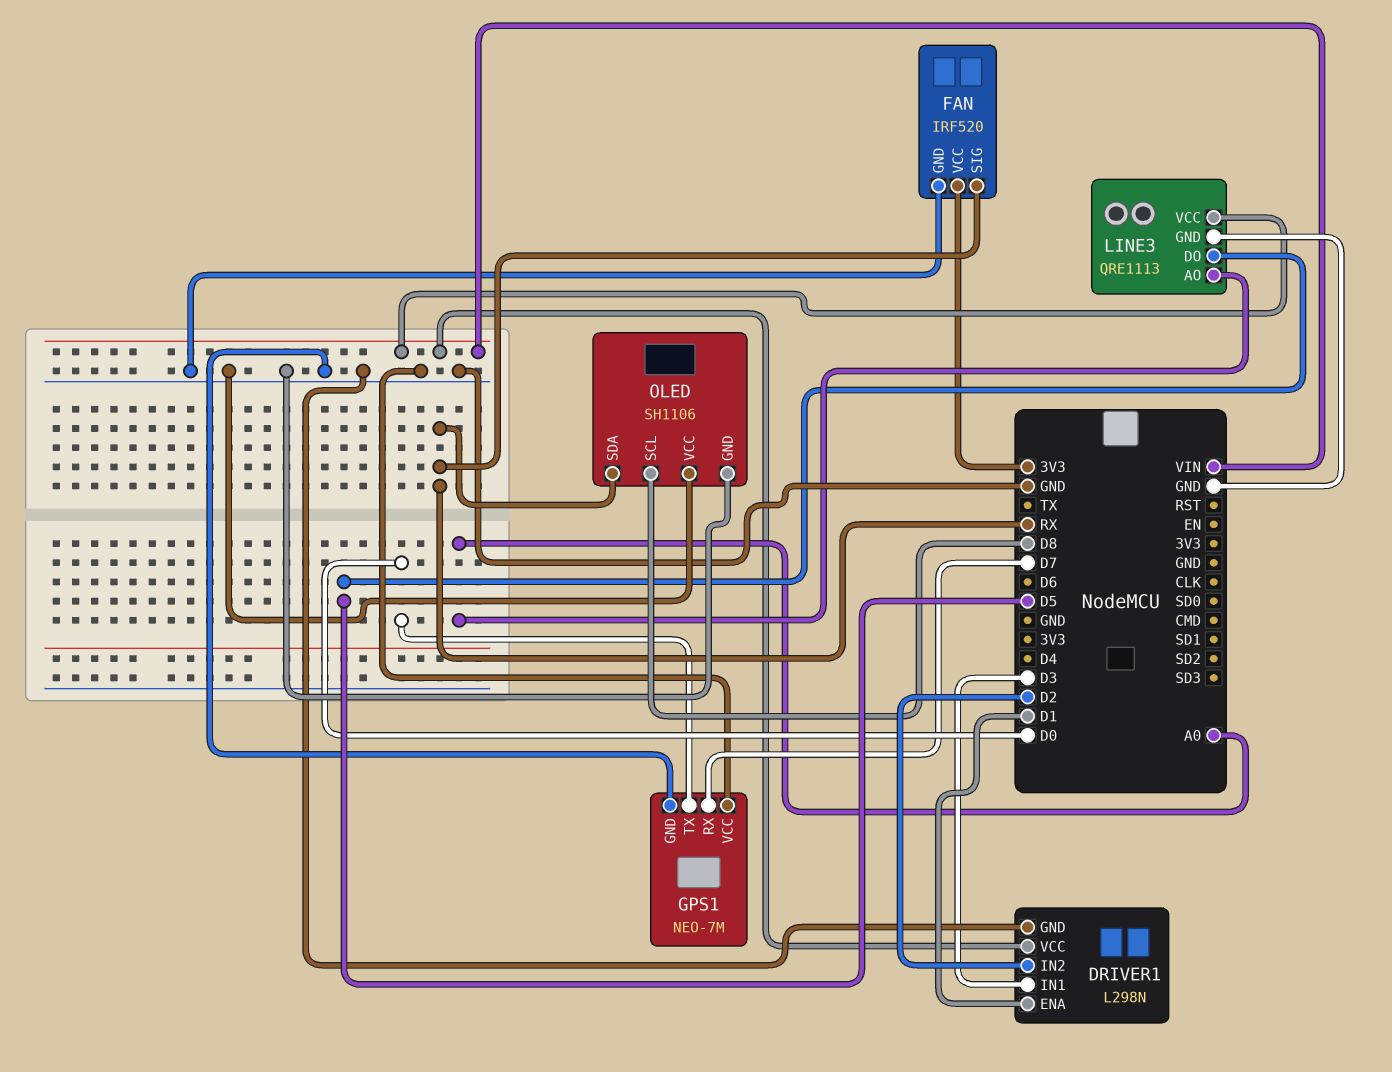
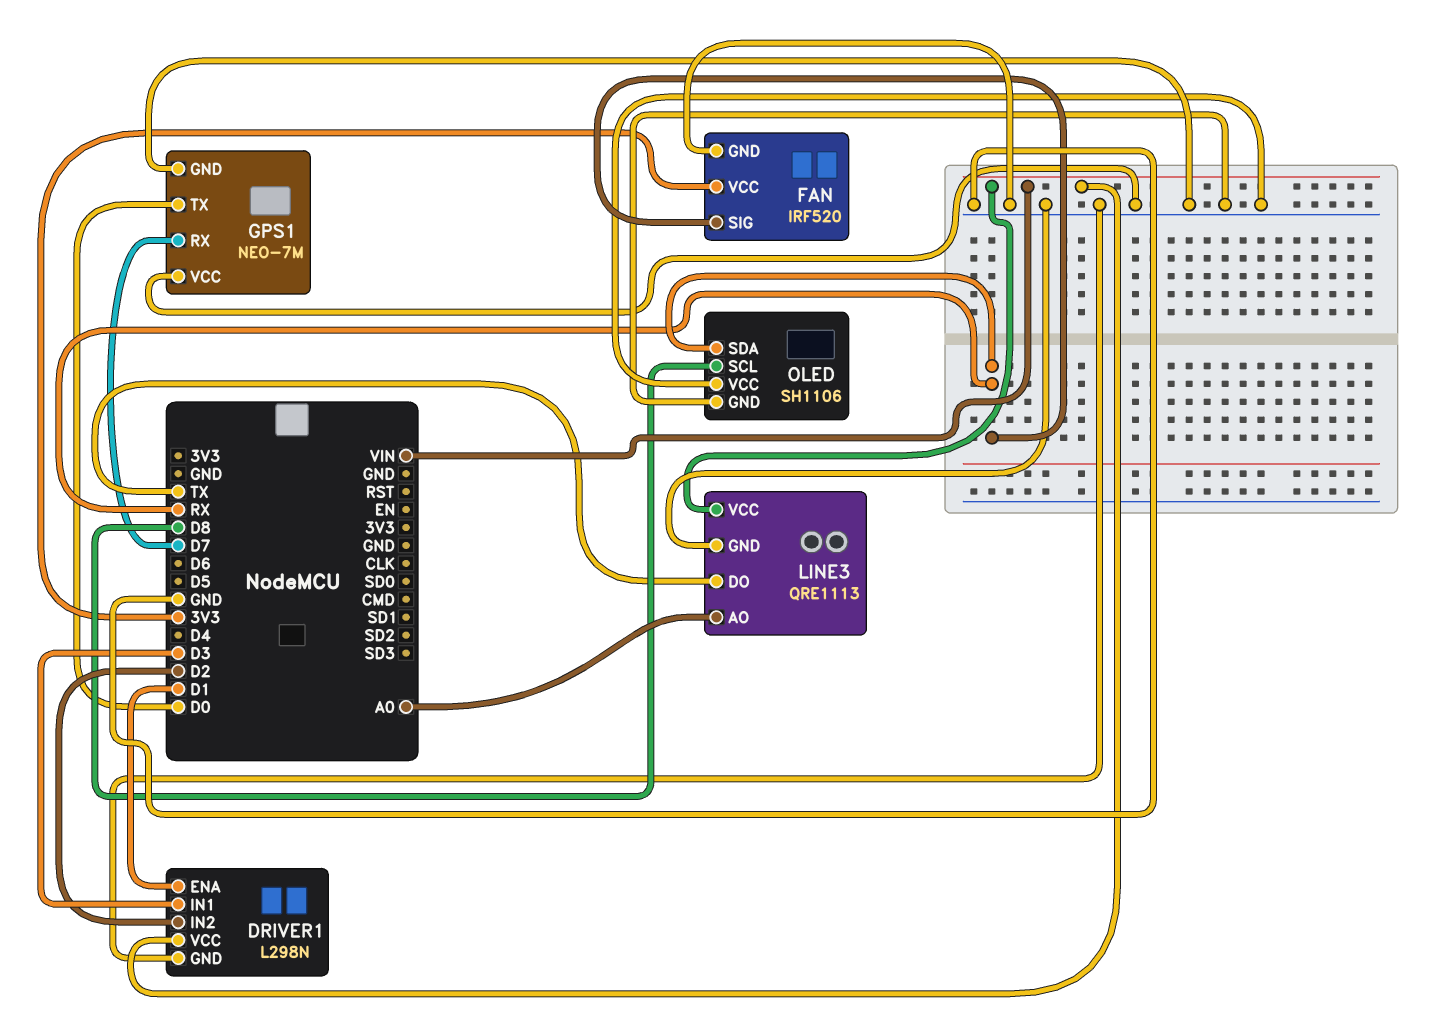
LINE3 pin DO: D5 -> TX

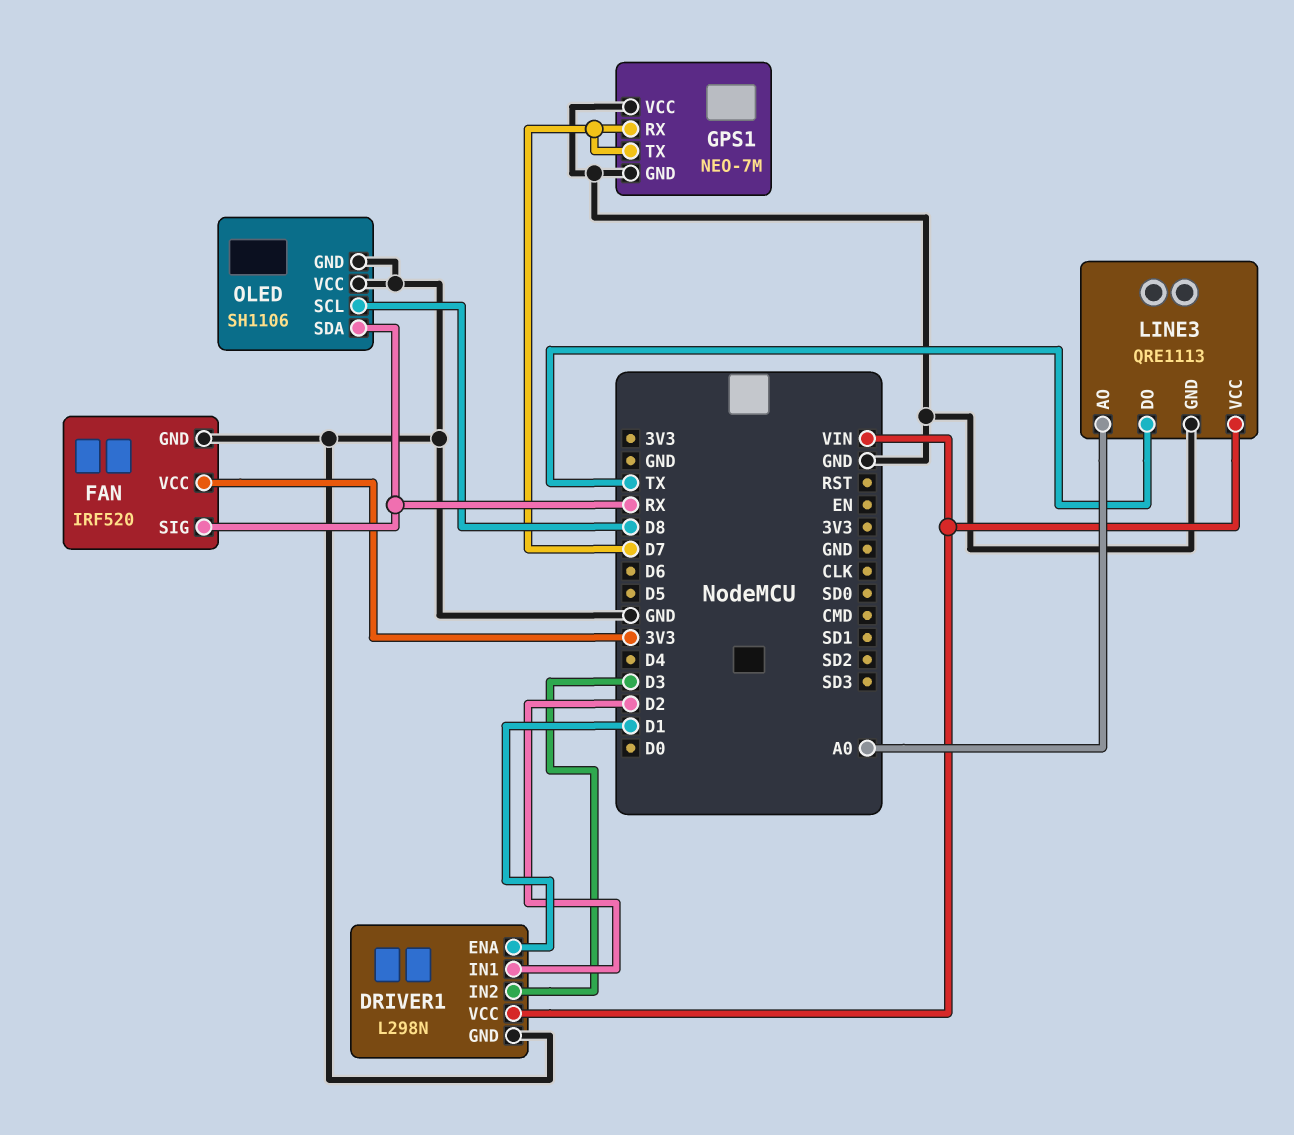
DRIVER1 pin IN1: D3 -> D2
DRIVER1 pin IN2: D2 -> D3
GPS1 pin TX: D0 -> D7

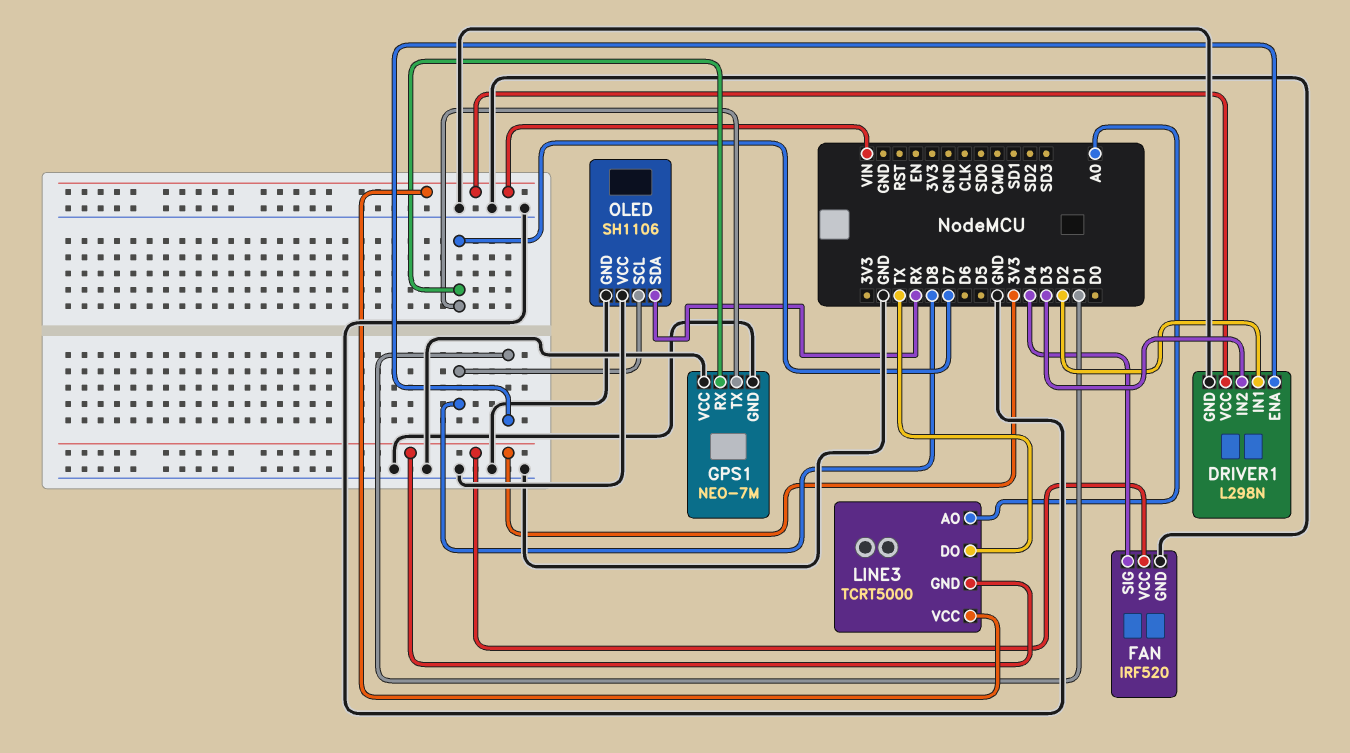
FAN pin SIG: RX -> D4
LINE3: QRE1113 -> TCRT5000
LINE3 pin GND: GND -> 3V3

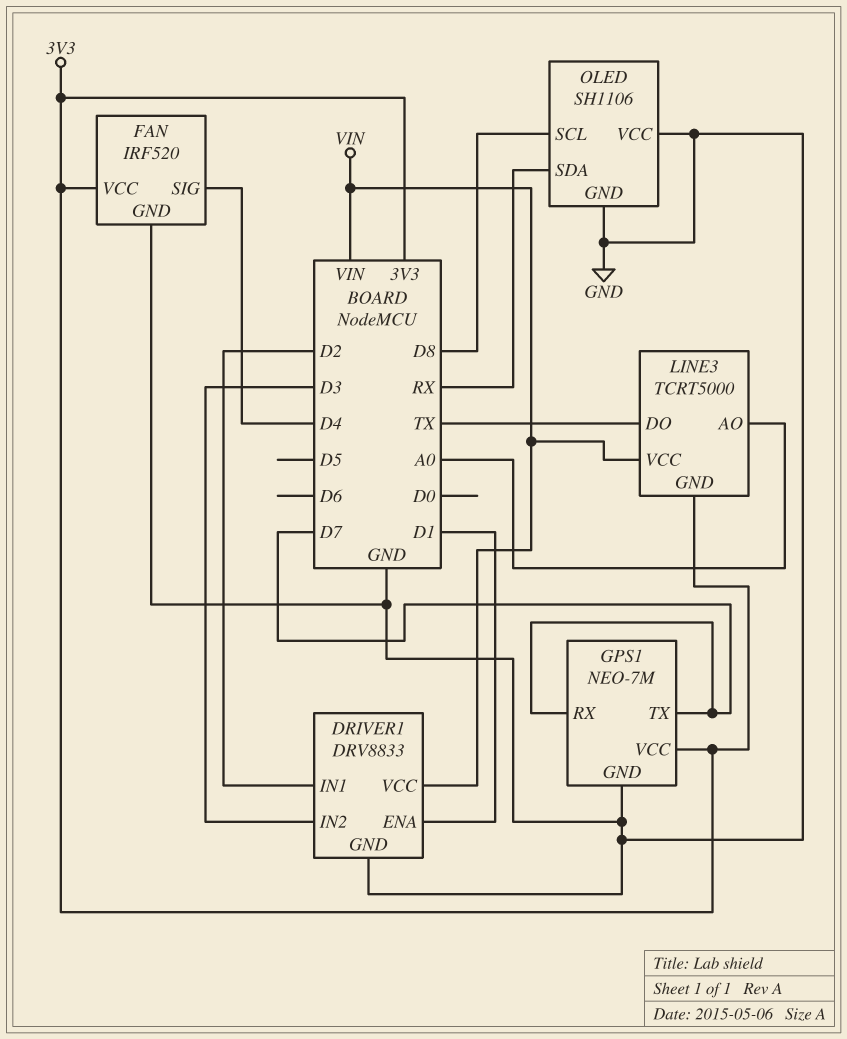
DRIVER1: L298N -> DRV8833
GPS1 pin VCC: GND -> 3V3

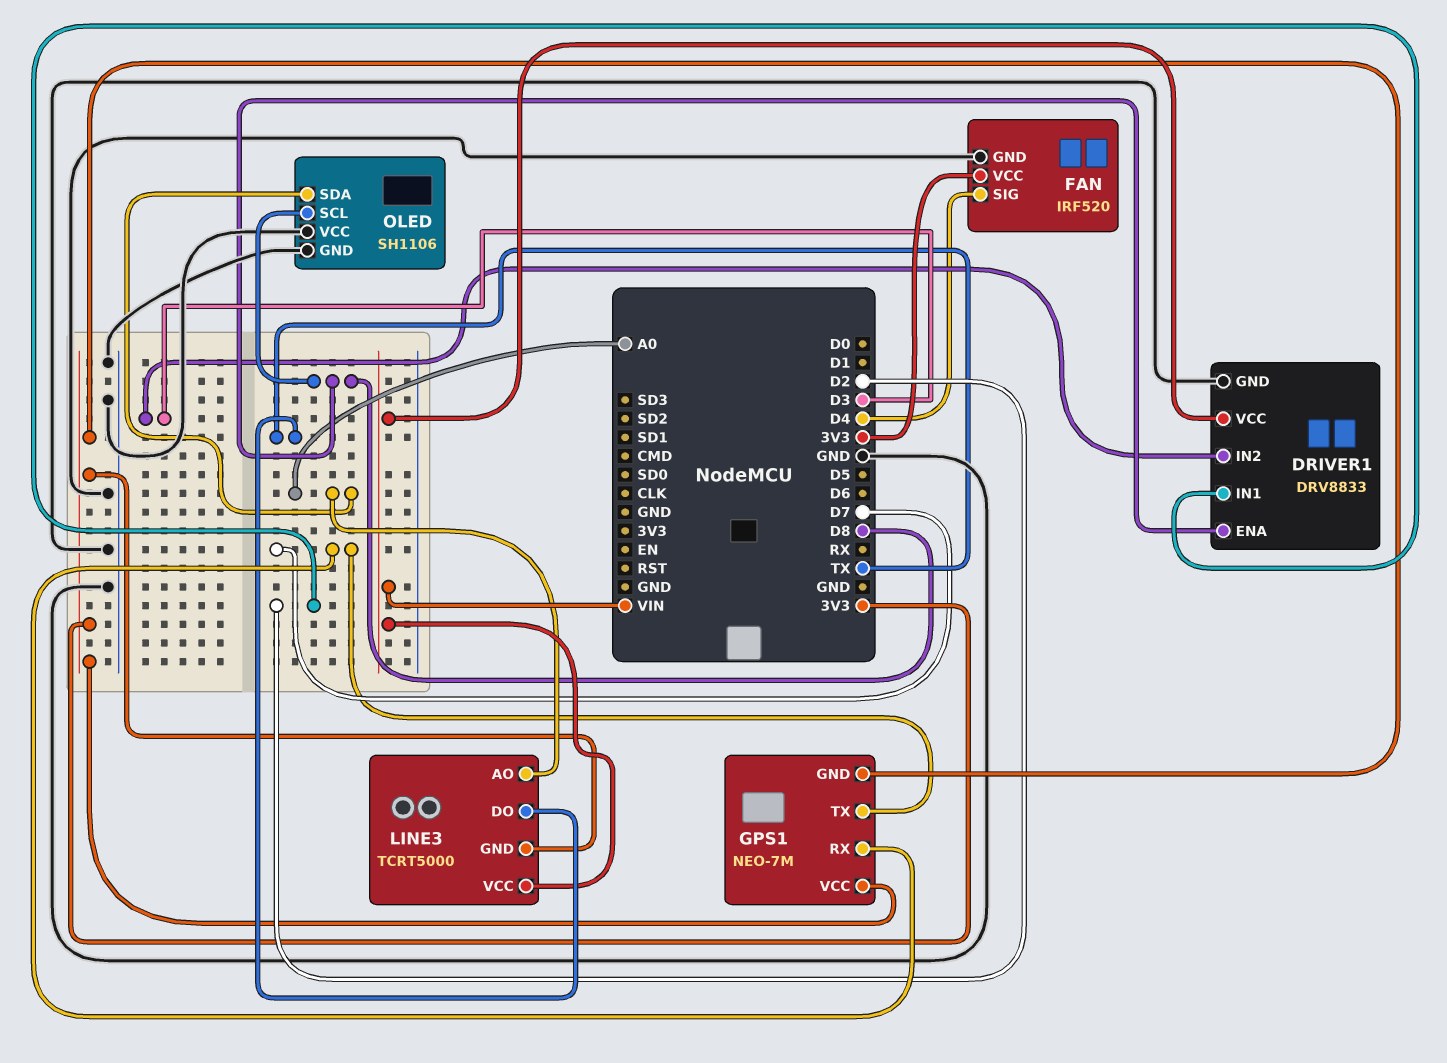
DRIVER1 pin ENA: D1 -> D8
GPS1 pin GND: GND -> 3V3
OLED pin SDA: RX -> A0

